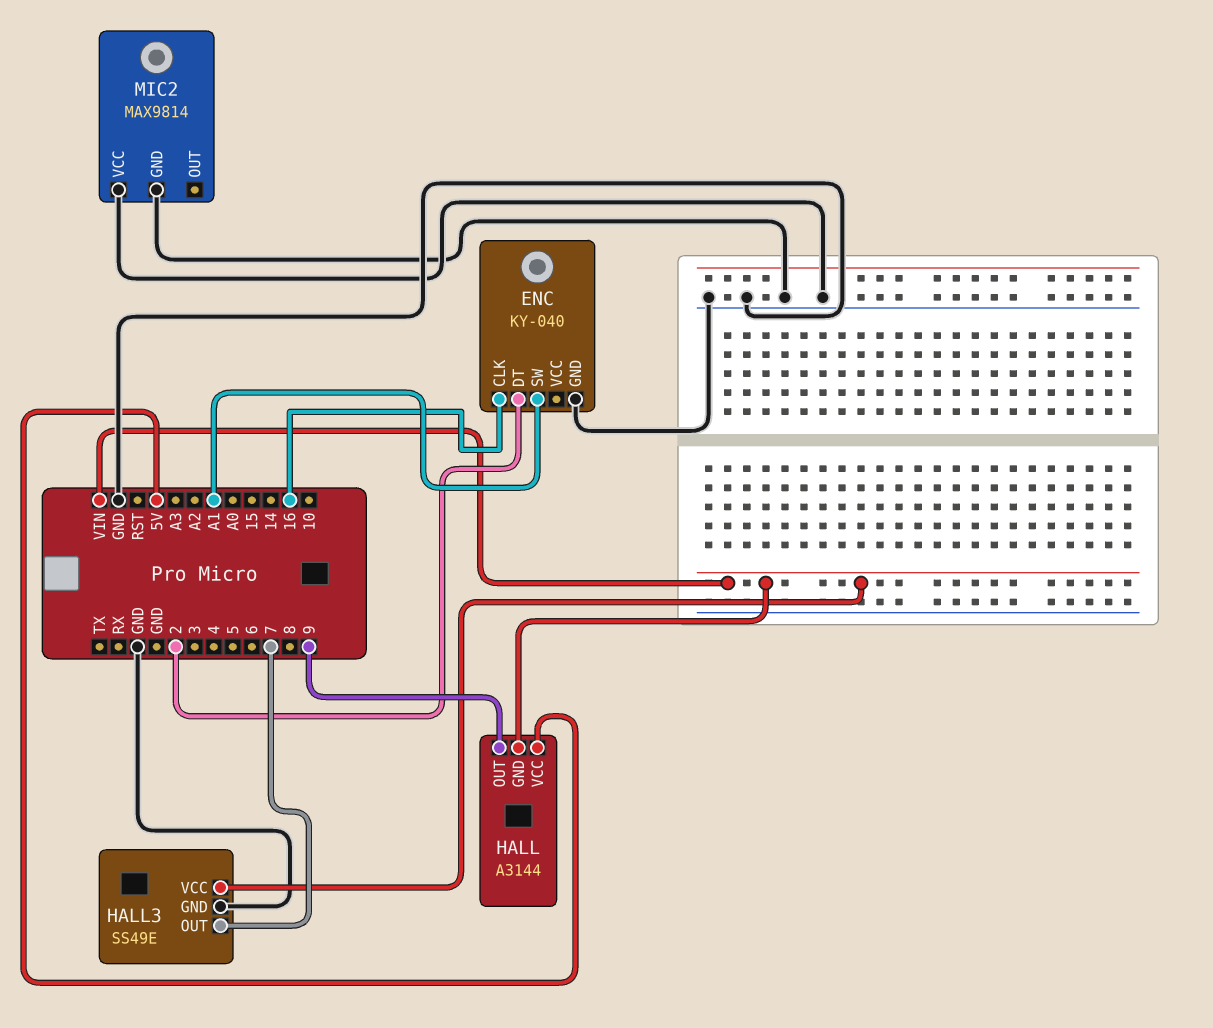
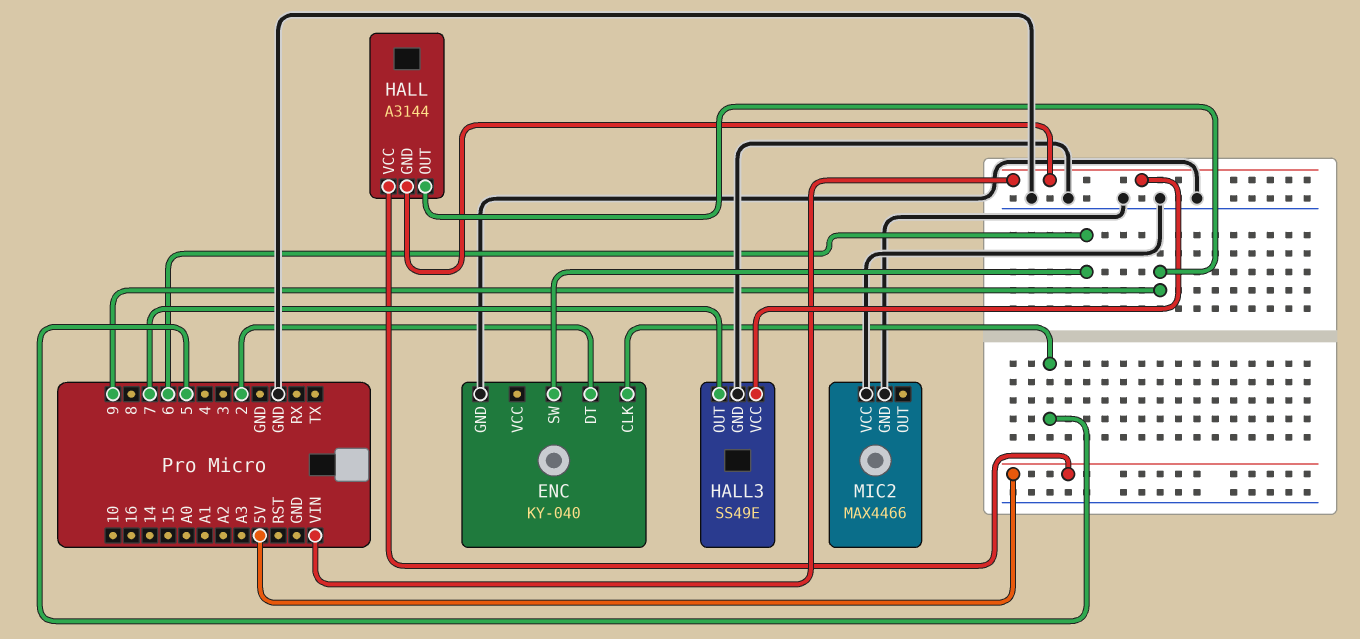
ENC pin CLK: 16 -> 5
ENC pin SW: A1 -> 6
MIC2: MAX9814 -> MAX4466

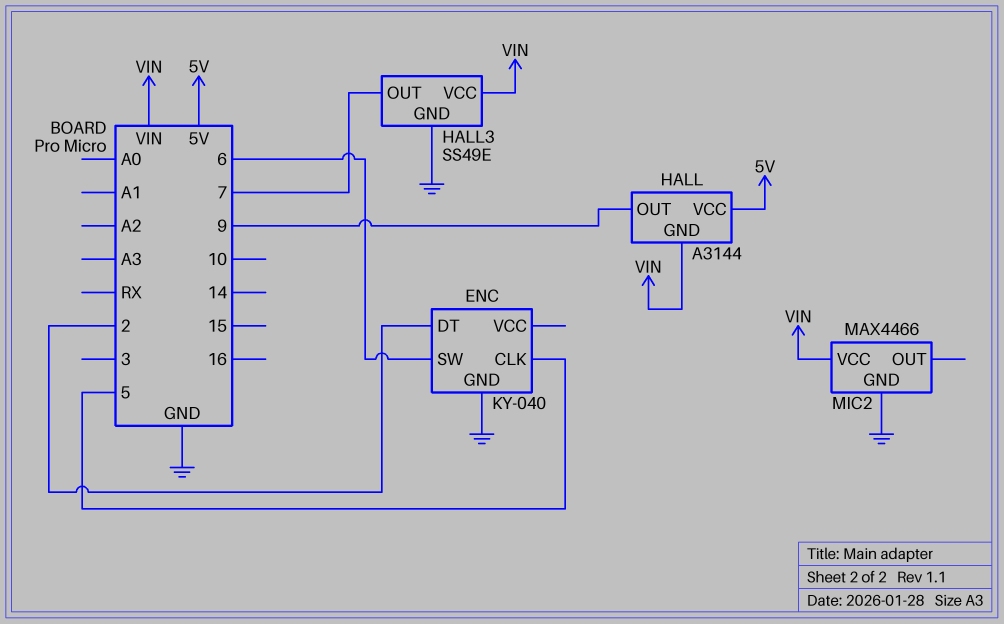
MIC2 pin VCC: GND -> VIN

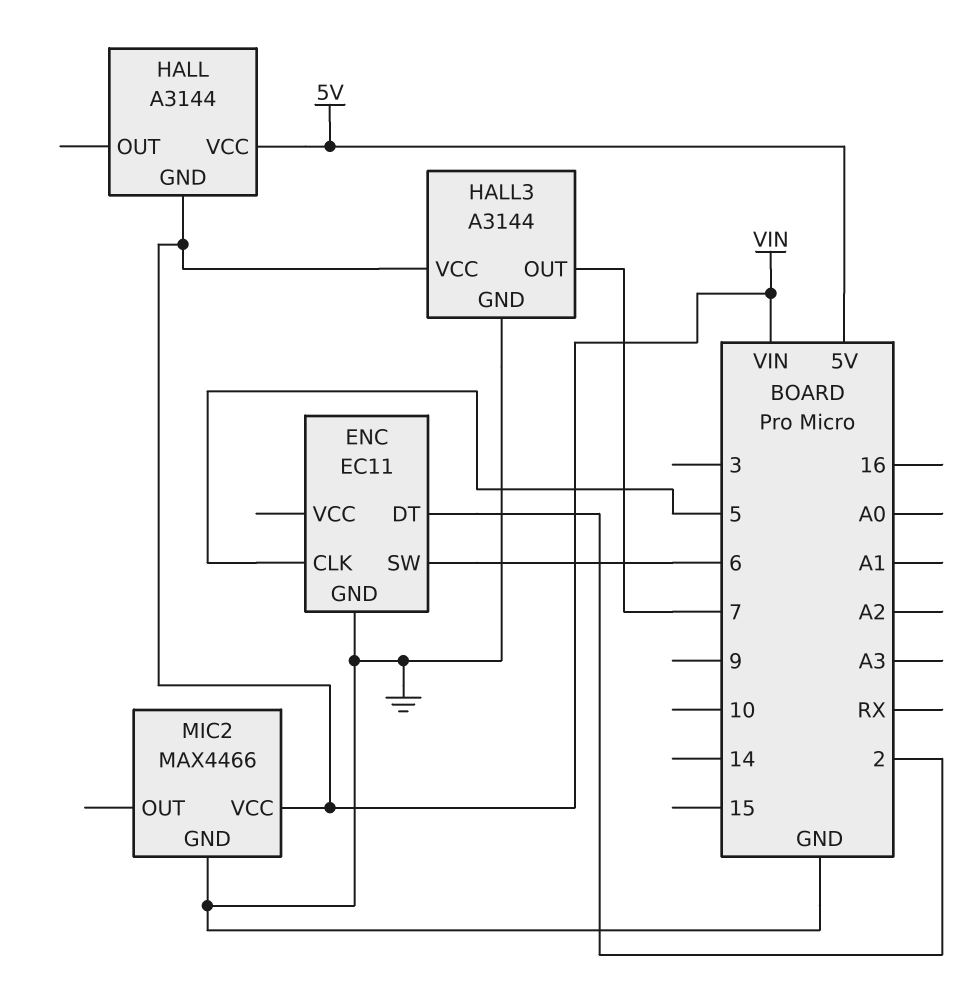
ENC: KY-040 -> EC11
HALL pin OUT: 9 -> none
HALL3: SS49E -> A3144

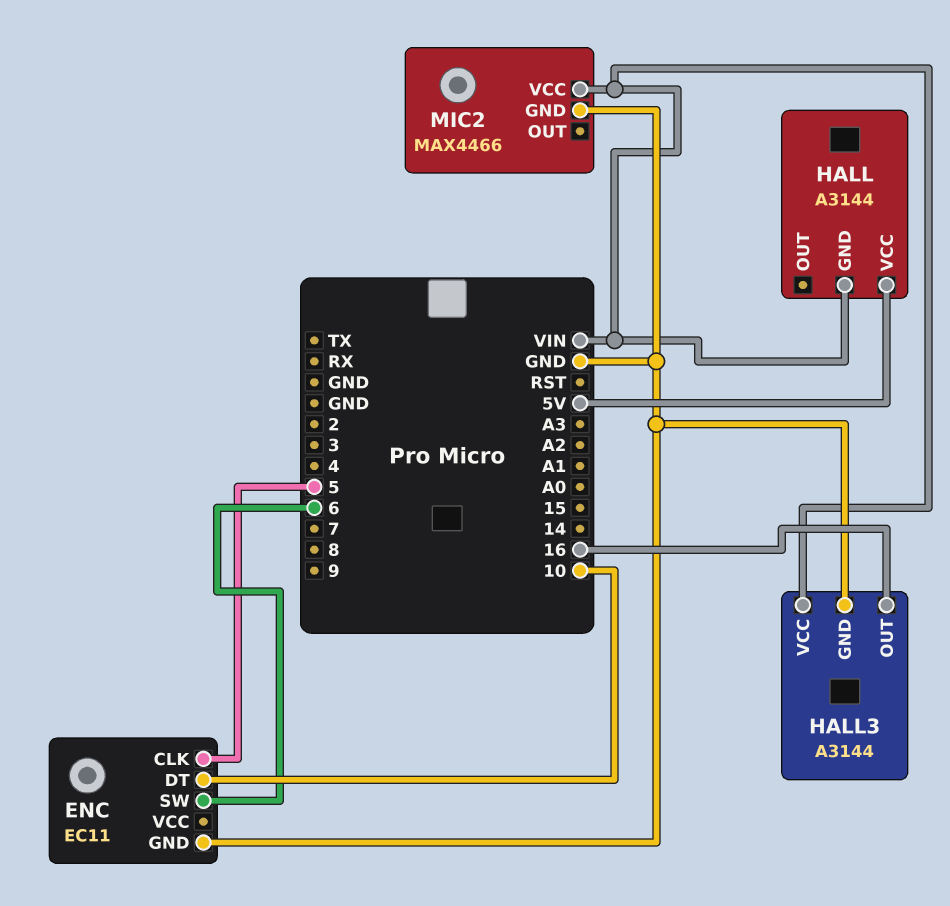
ENC pin DT: 2 -> 10
HALL3 pin OUT: 7 -> 16

